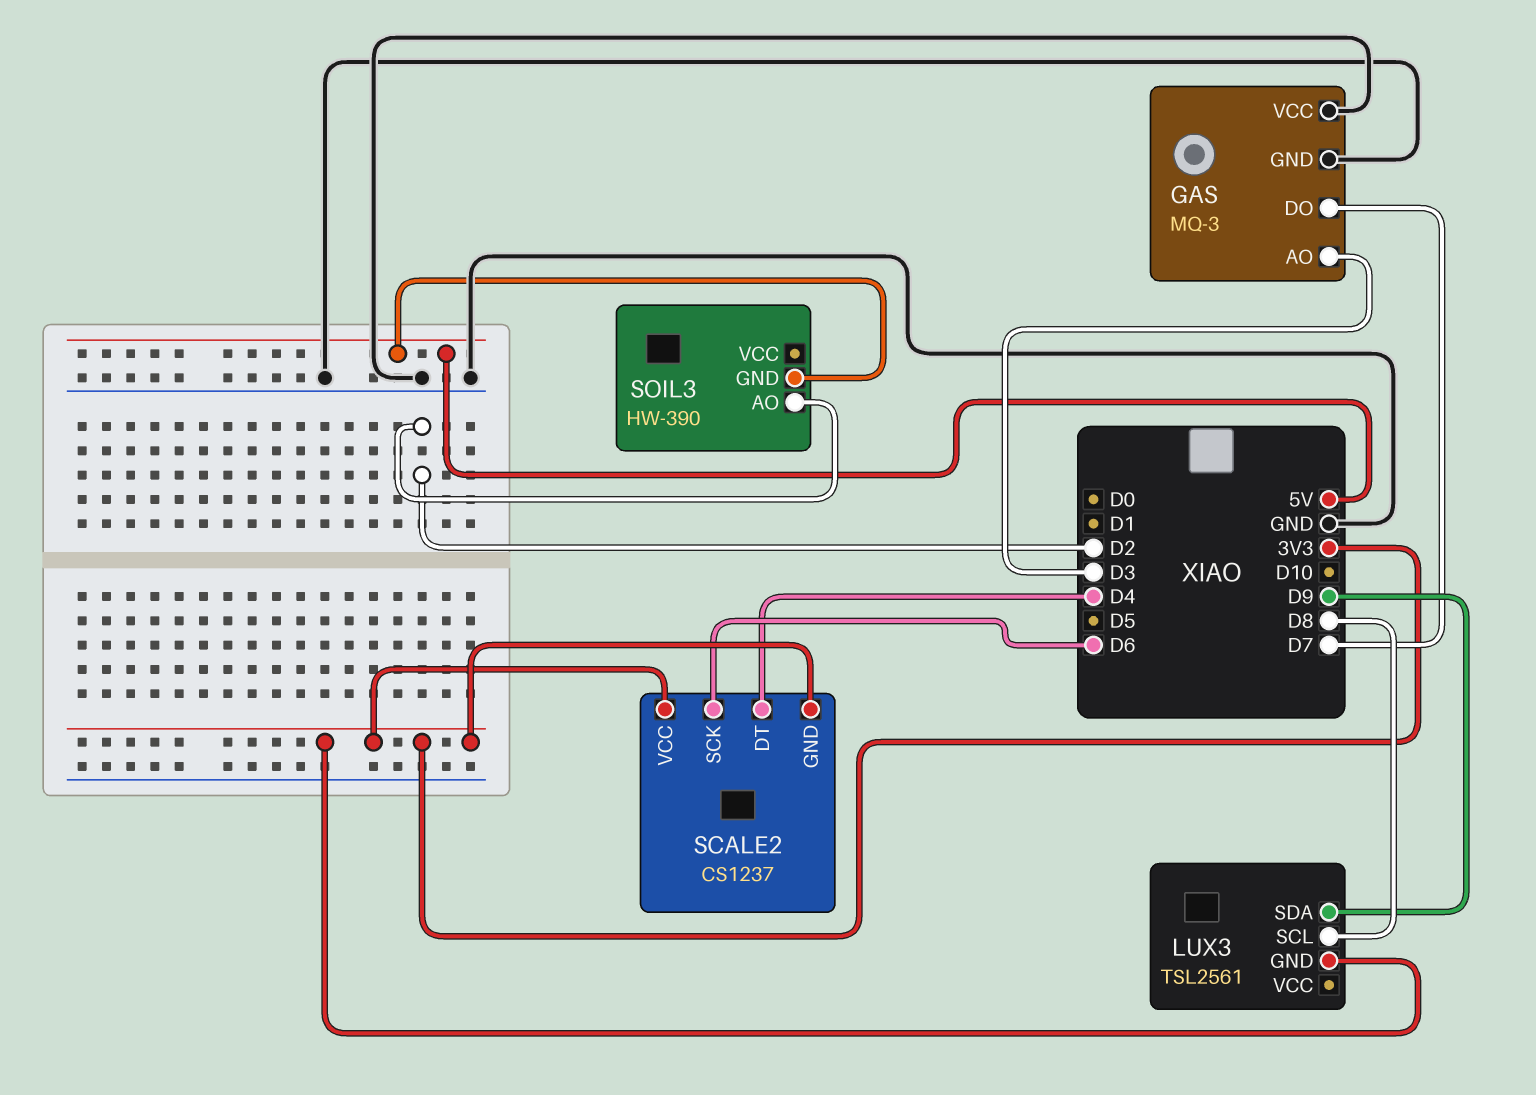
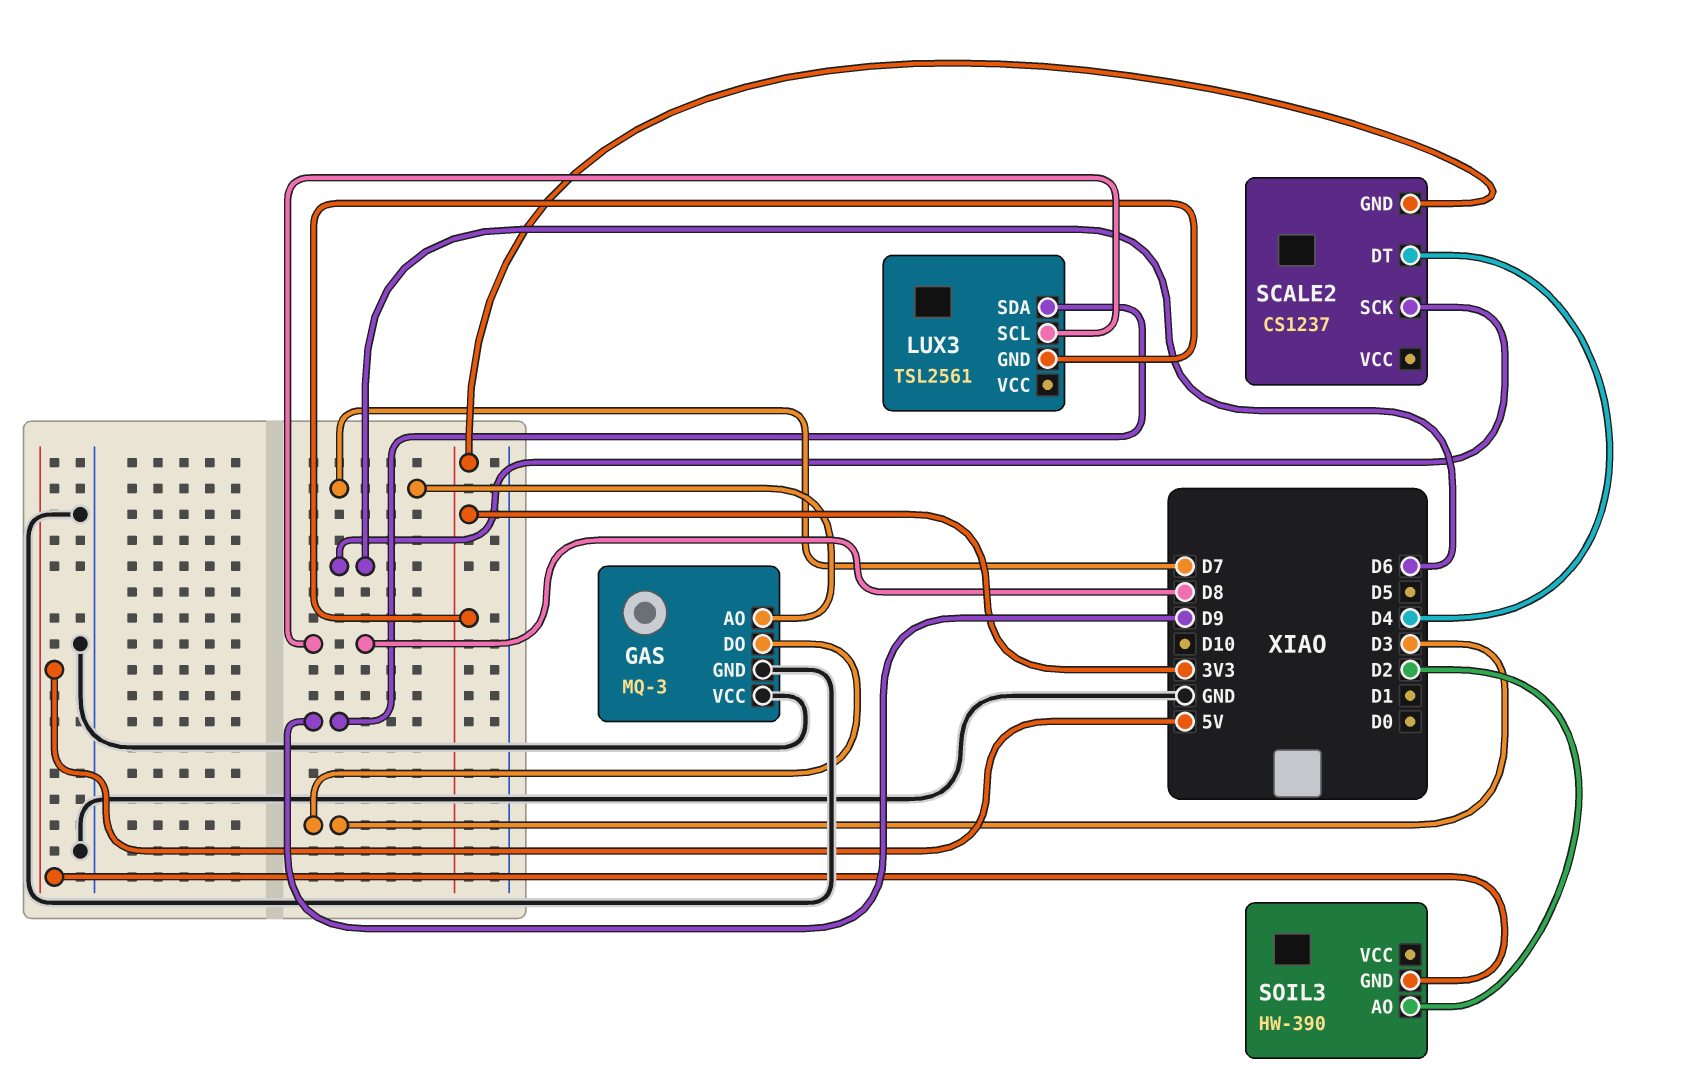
GAS pin AO: D3 -> D7
GAS pin DO: D7 -> D3
SCALE2 pin VCC: 3V3 -> none

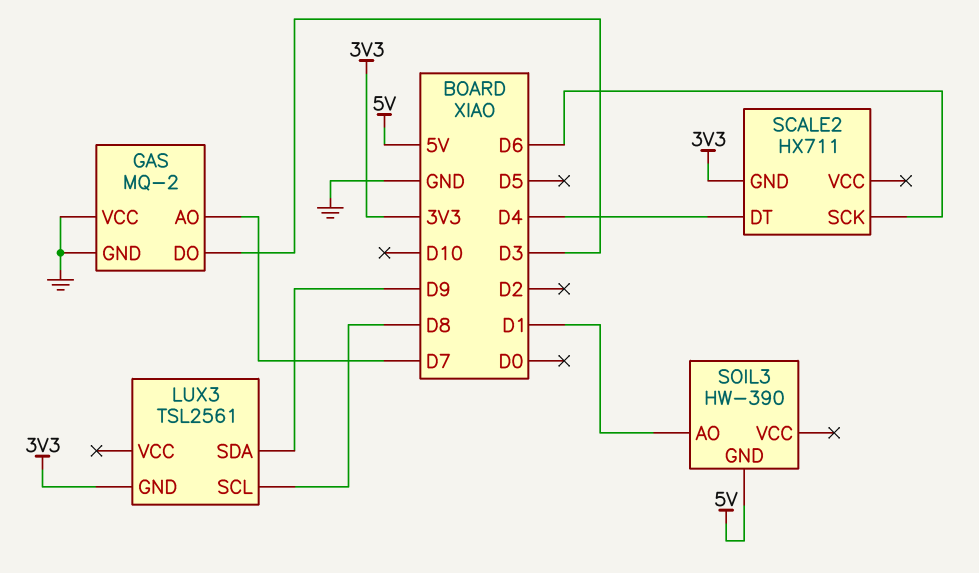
GAS: MQ-3 -> MQ-2
SCALE2: CS1237 -> HX711
SOIL3 pin AO: D2 -> D1

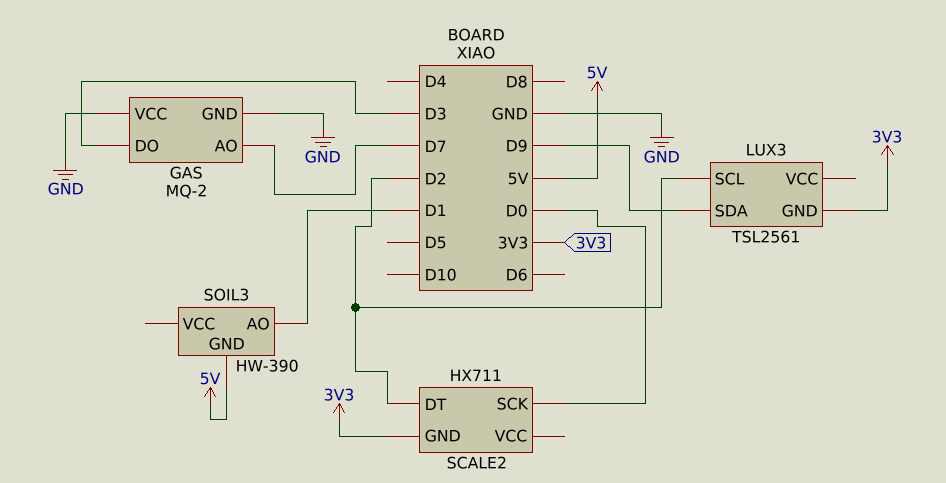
LUX3 pin SCL: D8 -> D2
SCALE2 pin DT: D4 -> D2
SCALE2 pin SCK: D6 -> D0

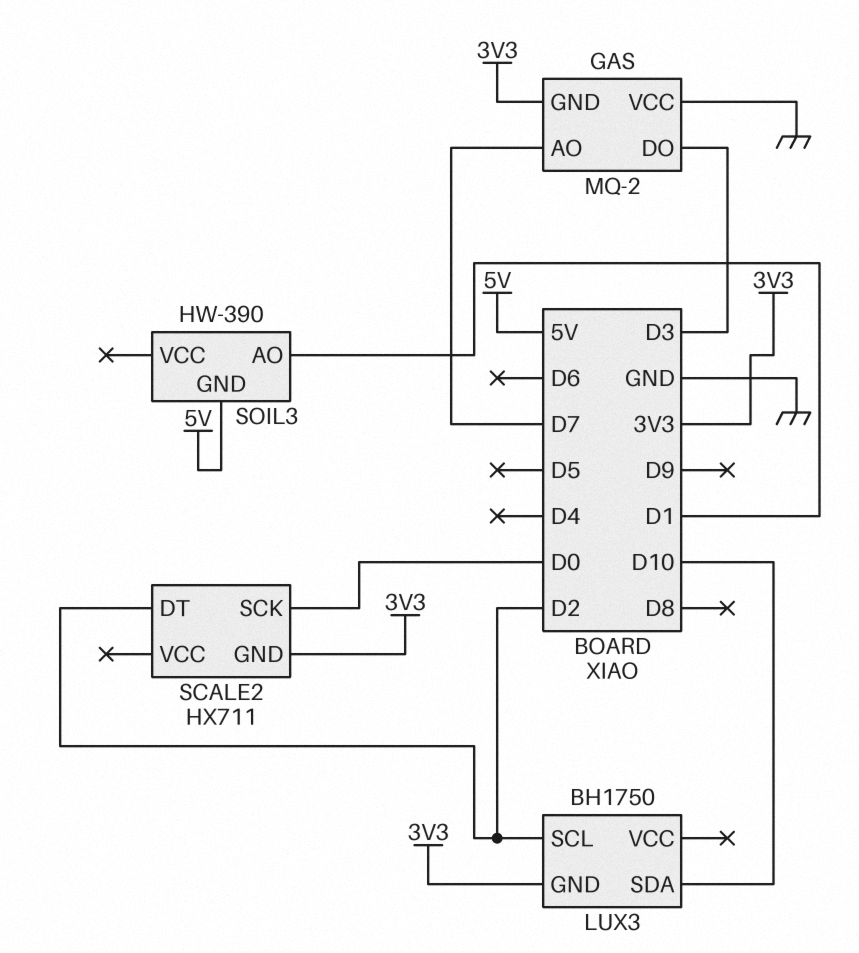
GAS pin GND: GND -> 3V3
LUX3: TSL2561 -> BH1750
LUX3 pin SDA: D9 -> D10

